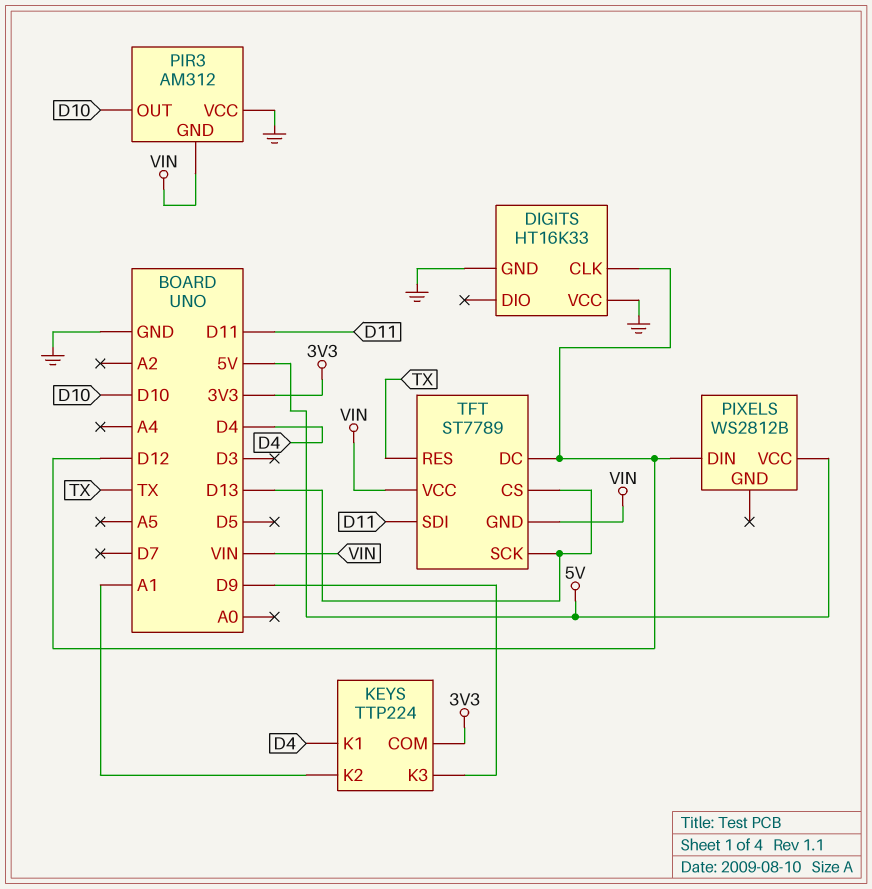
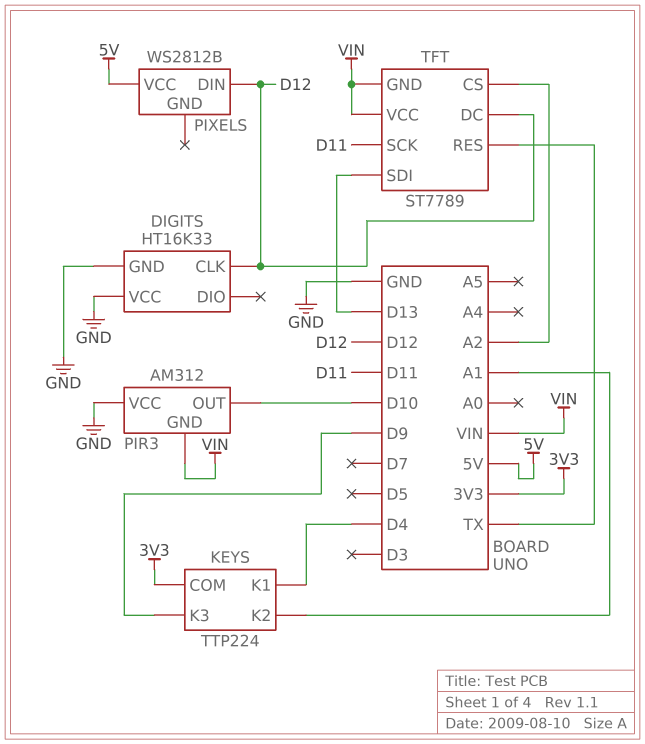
TFT pin CS: D13 -> A2
TFT pin SCK: D13 -> D11
TFT pin SDI: D11 -> D13

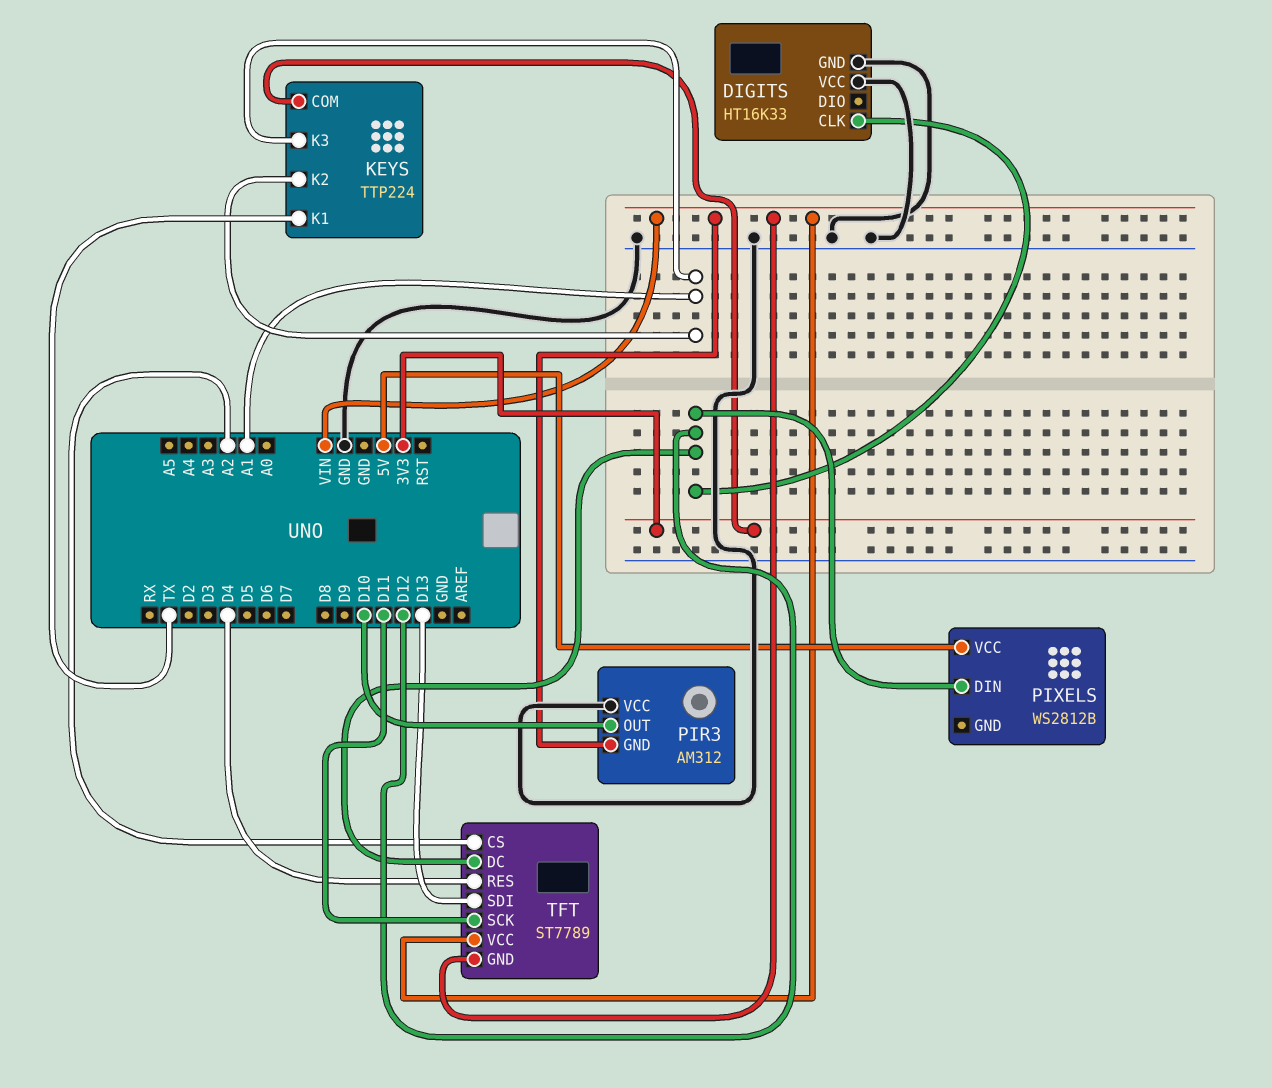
KEYS pin K1: D4 -> TX
KEYS pin K3: D9 -> A1
TFT pin RES: TX -> D4

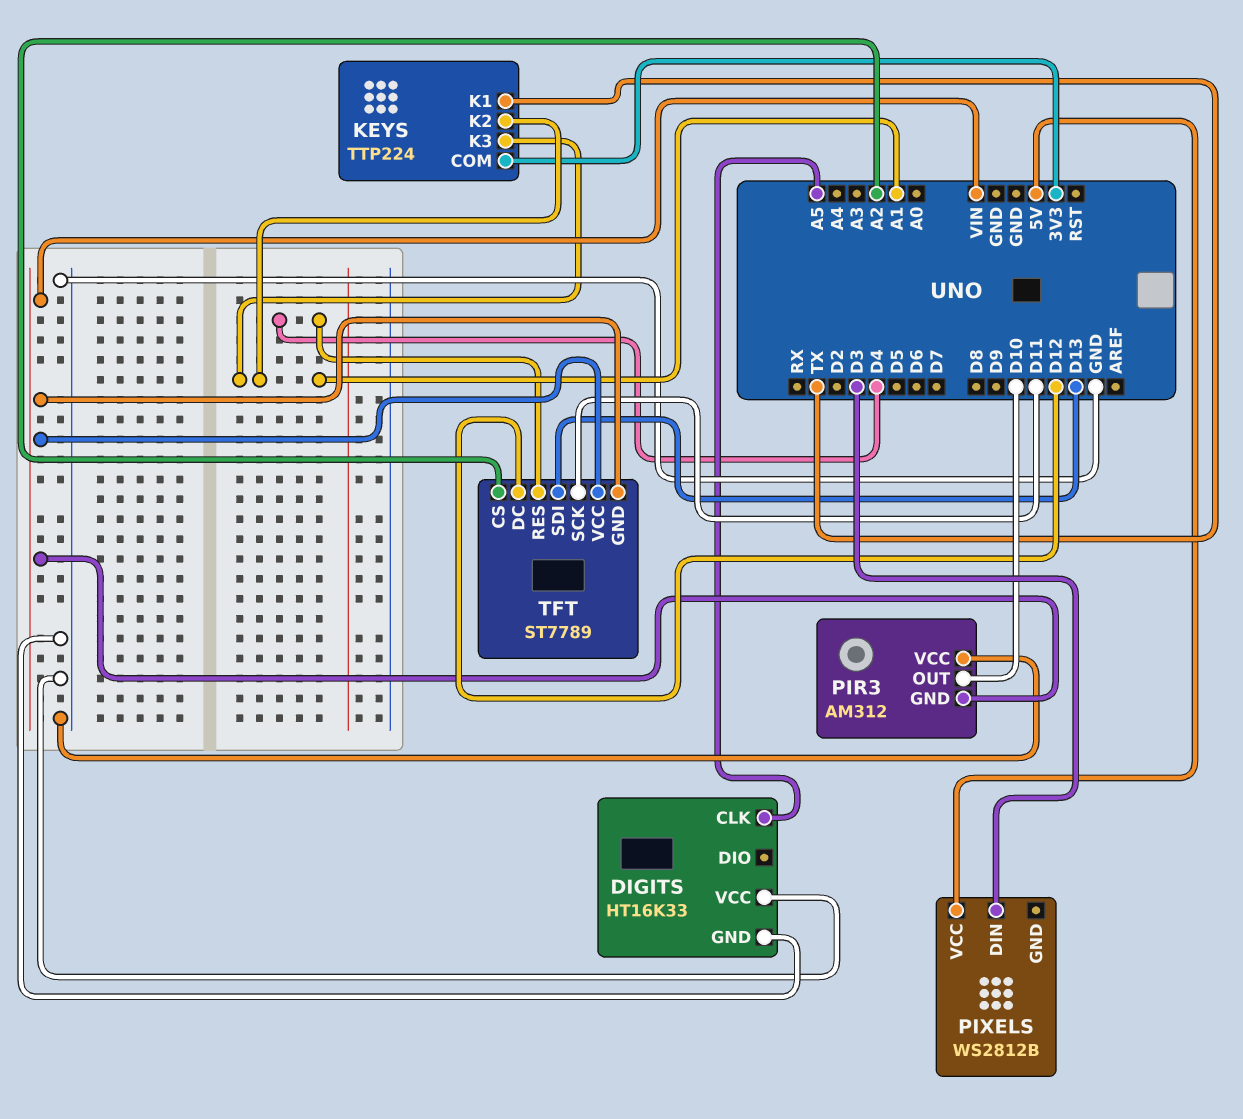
DIGITS pin CLK: D12 -> A5
PIXELS pin DIN: D12 -> D3

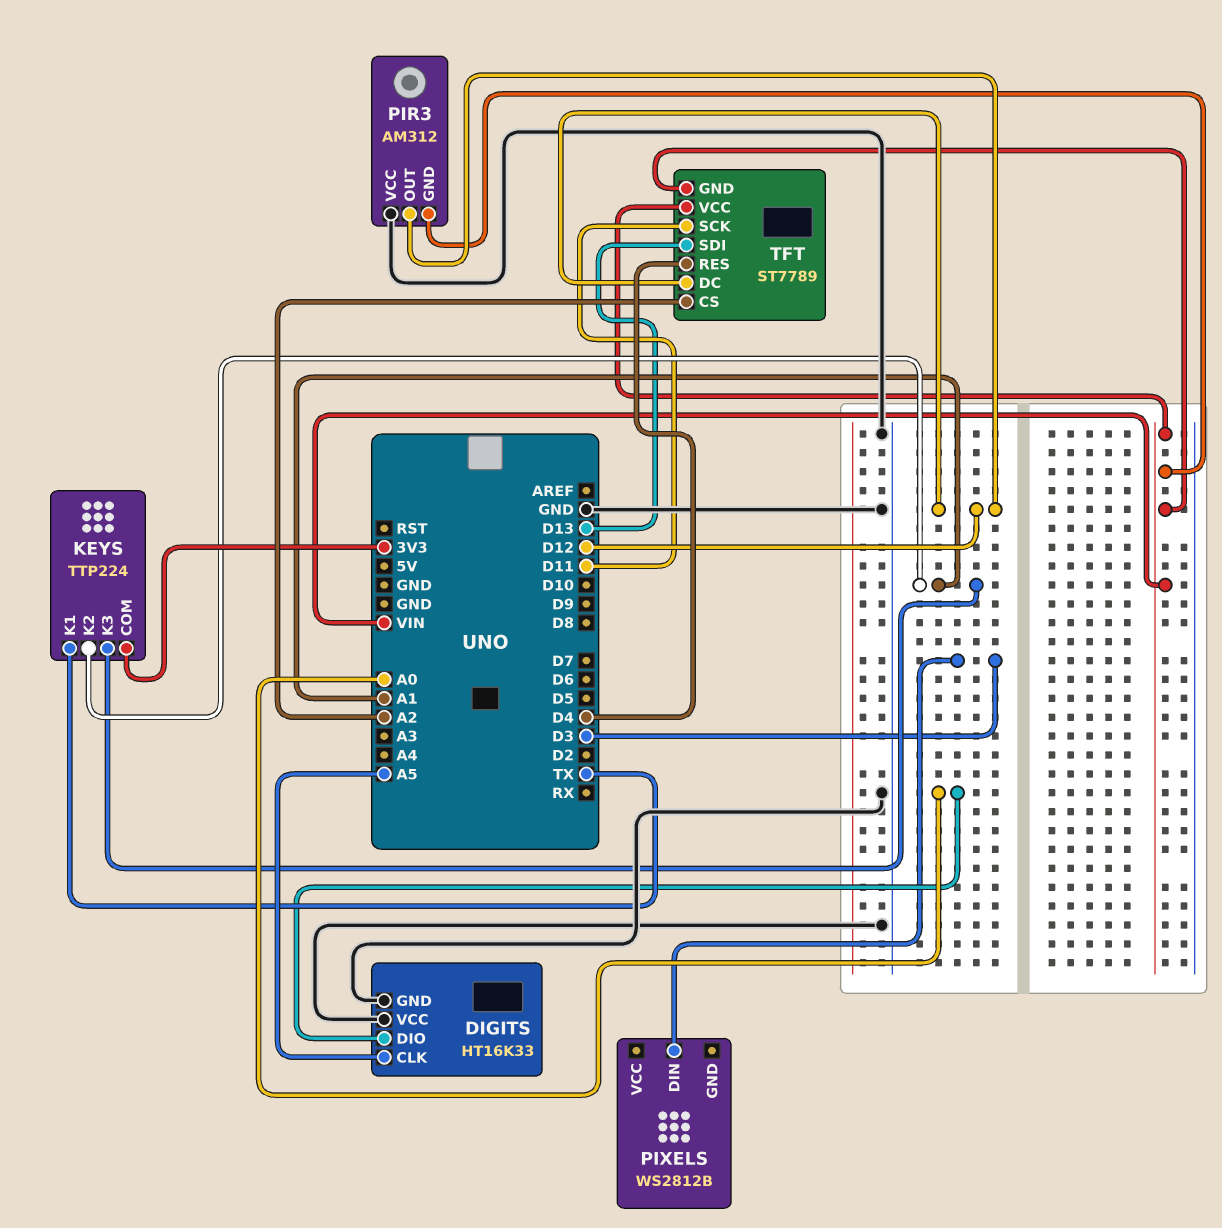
DIGITS pin DIO: none -> A0
PIR3 pin OUT: D10 -> D12
PIXELS pin VCC: 5V -> none

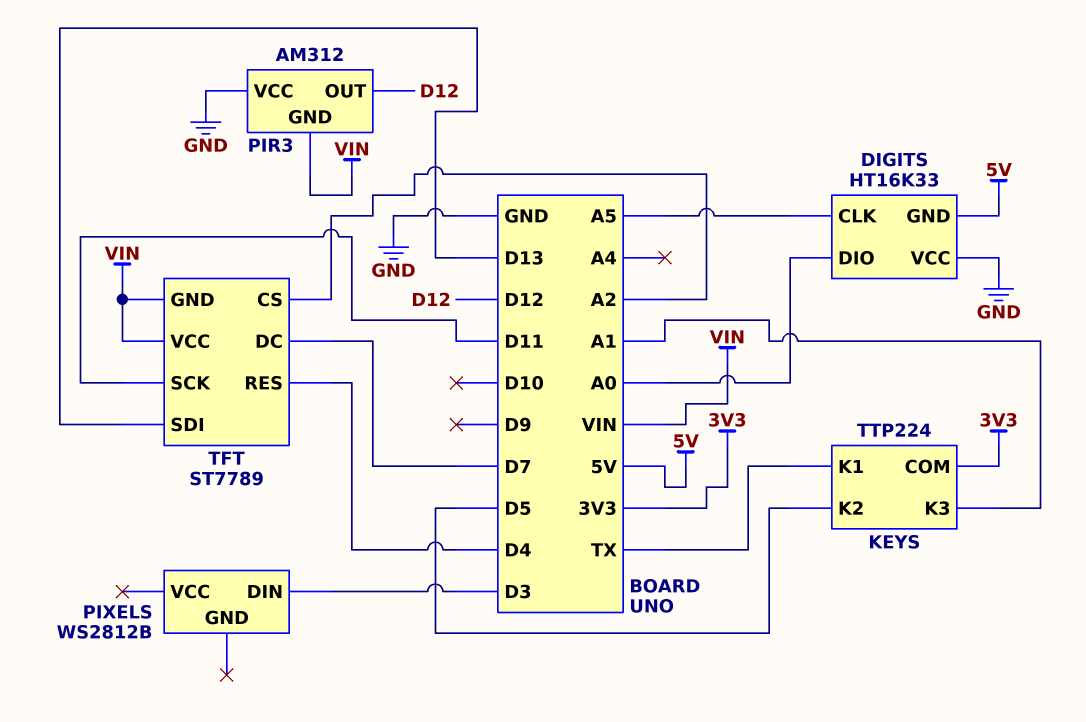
DIGITS pin GND: GND -> 5V
KEYS pin K2: A1 -> D5
TFT pin DC: D12 -> D7

